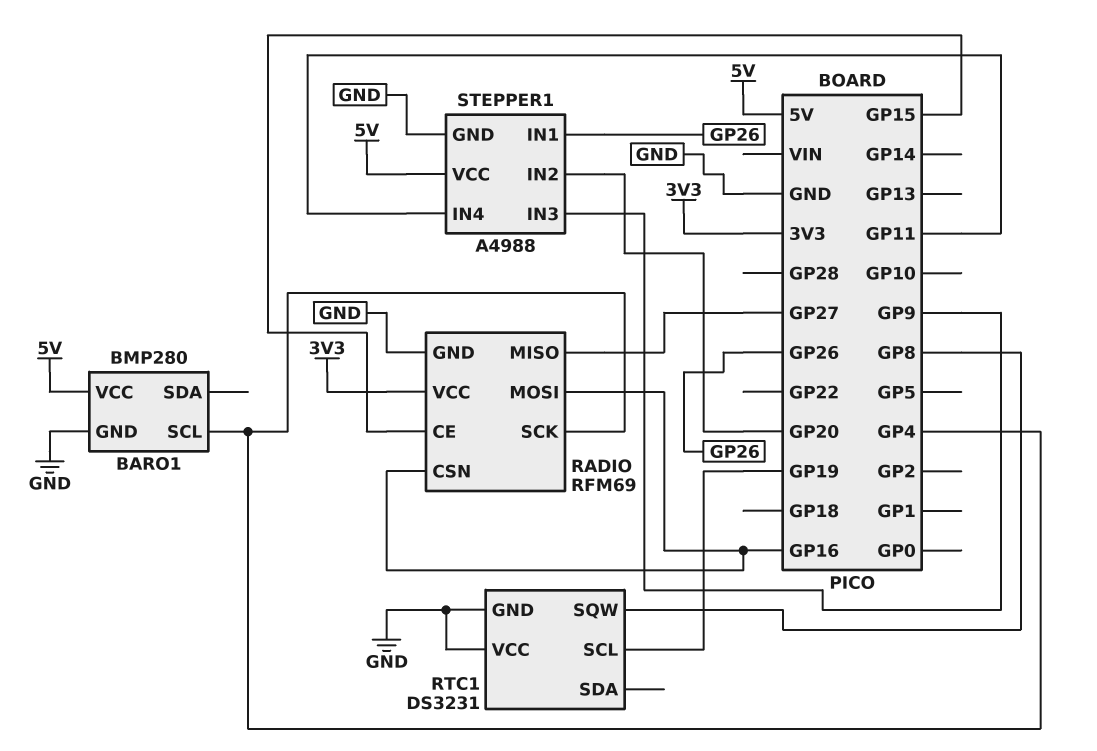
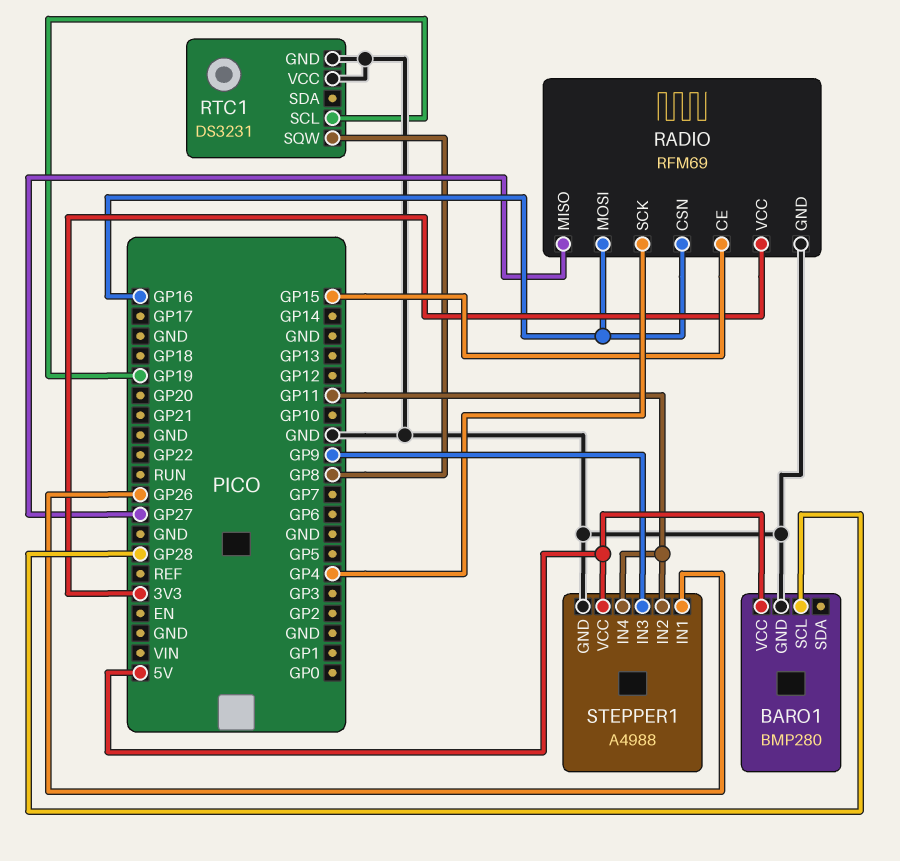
BARO1 pin SCL: GP4 -> GP28
STEPPER1 pin IN2: GP20 -> GP11

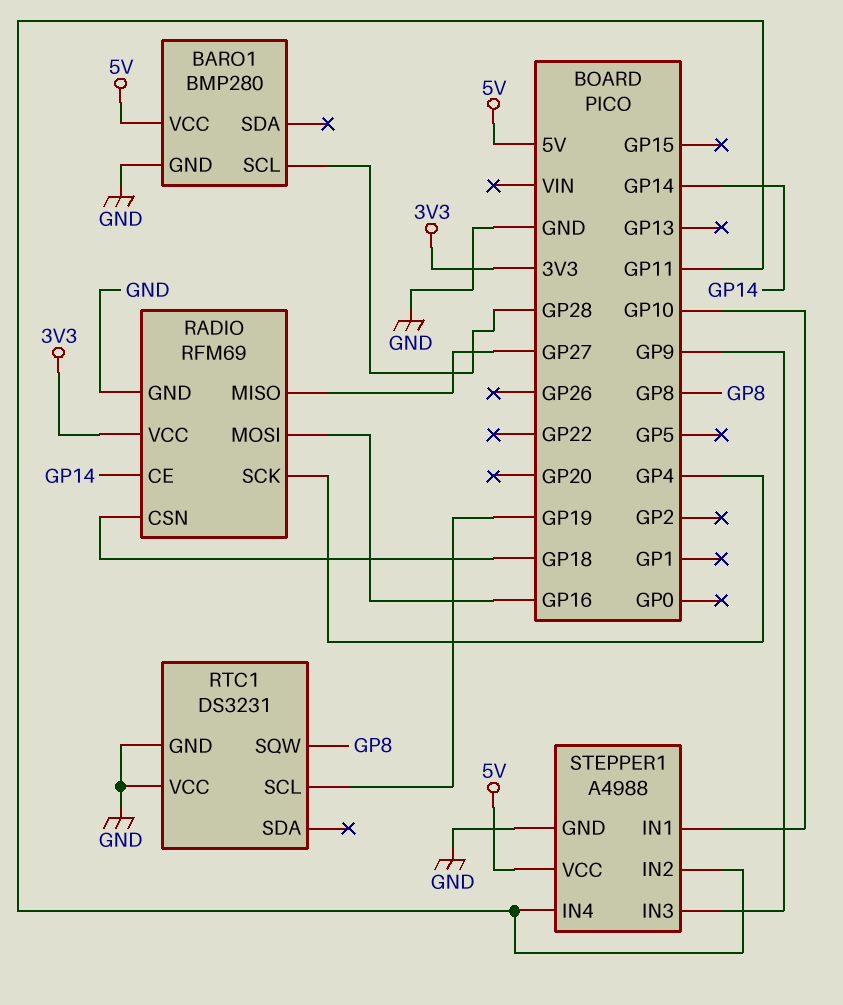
RADIO pin CE: GP15 -> GP14
RADIO pin CSN: GP16 -> GP18
STEPPER1 pin IN1: GP26 -> GP10

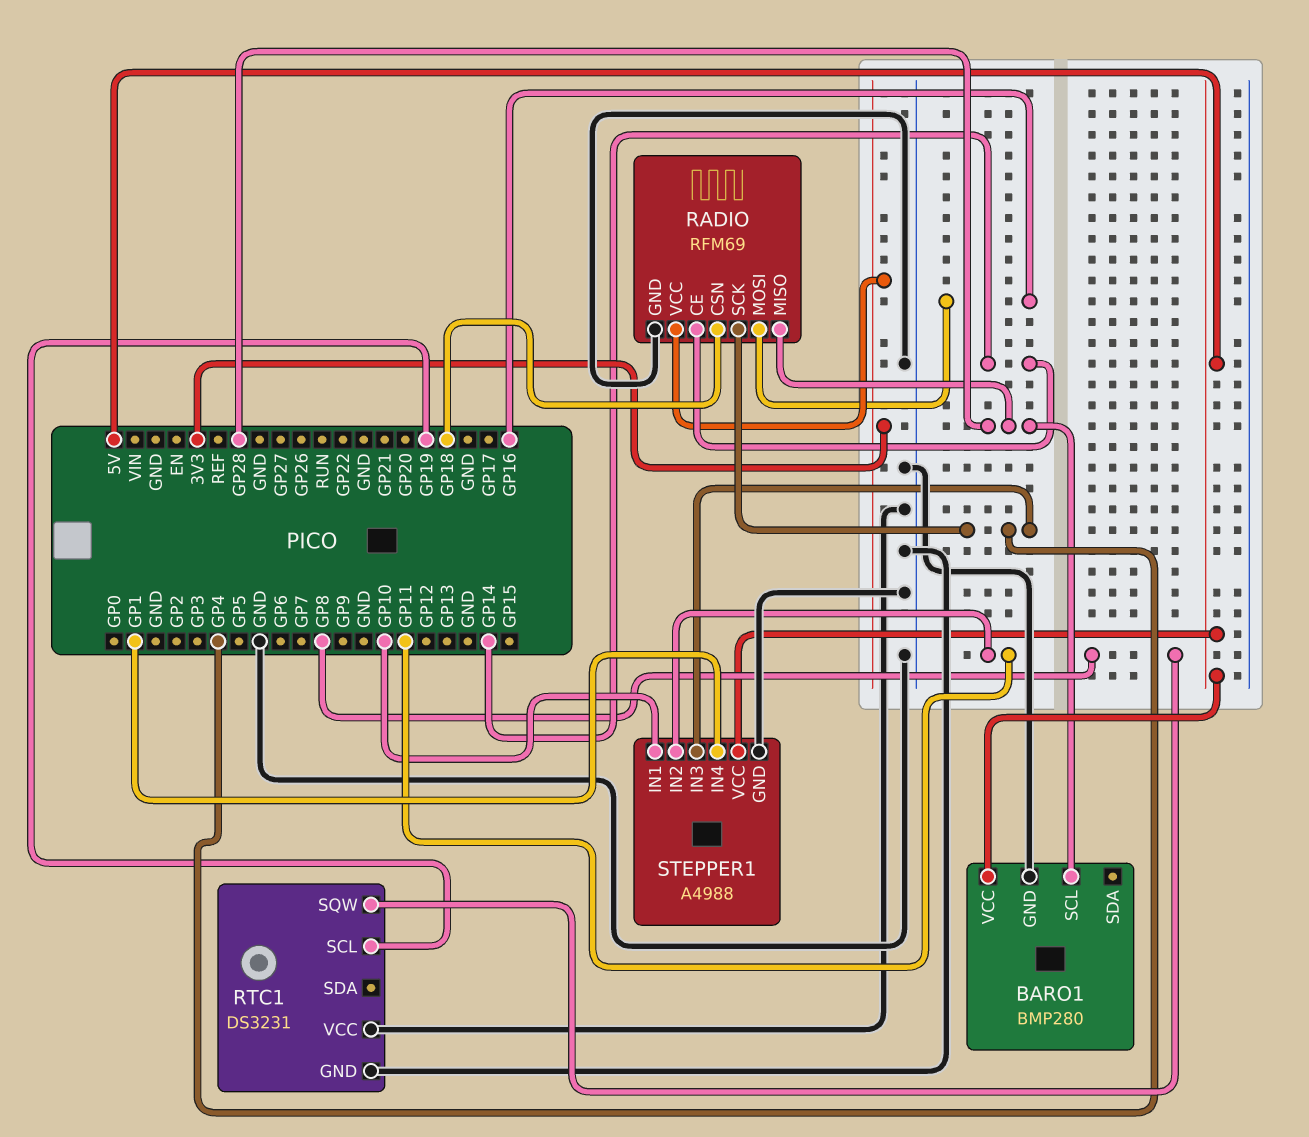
RADIO pin MISO: GP27 -> GP28
STEPPER1 pin IN3: GP9 -> GP4
STEPPER1 pin IN4: GP11 -> GP1

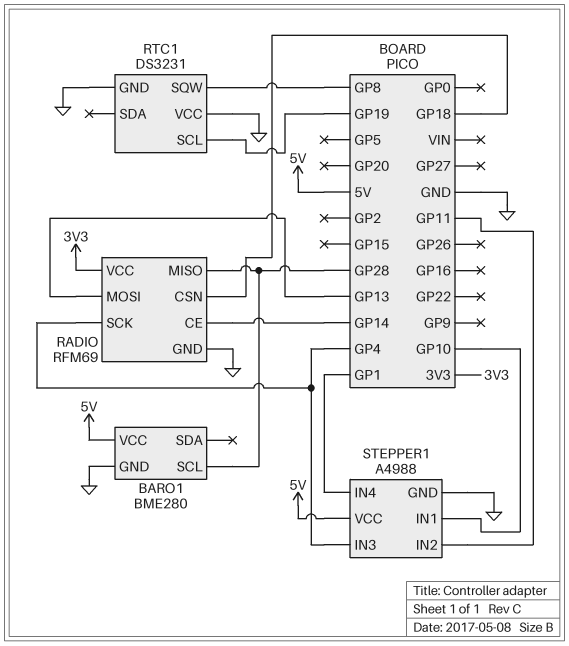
BARO1: BMP280 -> BME280
RADIO pin MOSI: GP16 -> GP13

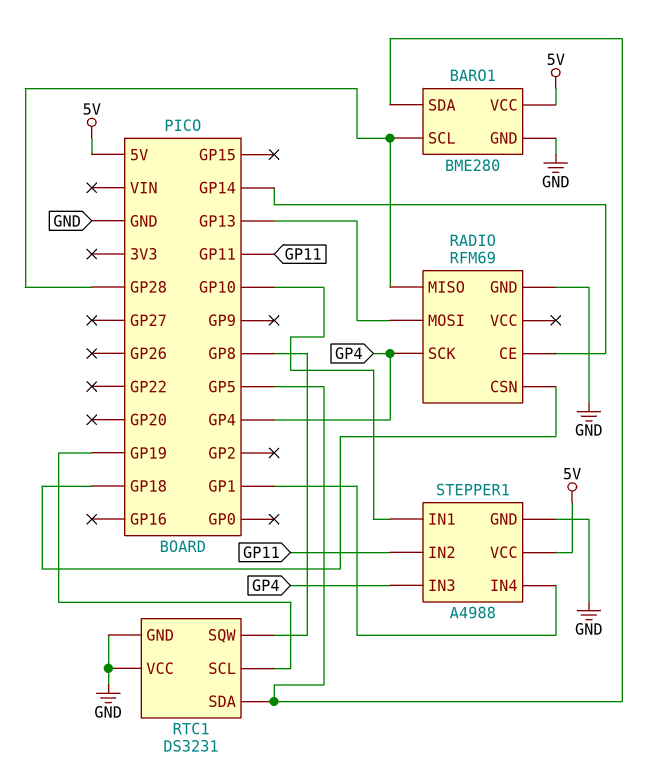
BARO1 pin SDA: none -> GP5
RADIO pin VCC: 3V3 -> none
RTC1 pin SDA: none -> GP5

